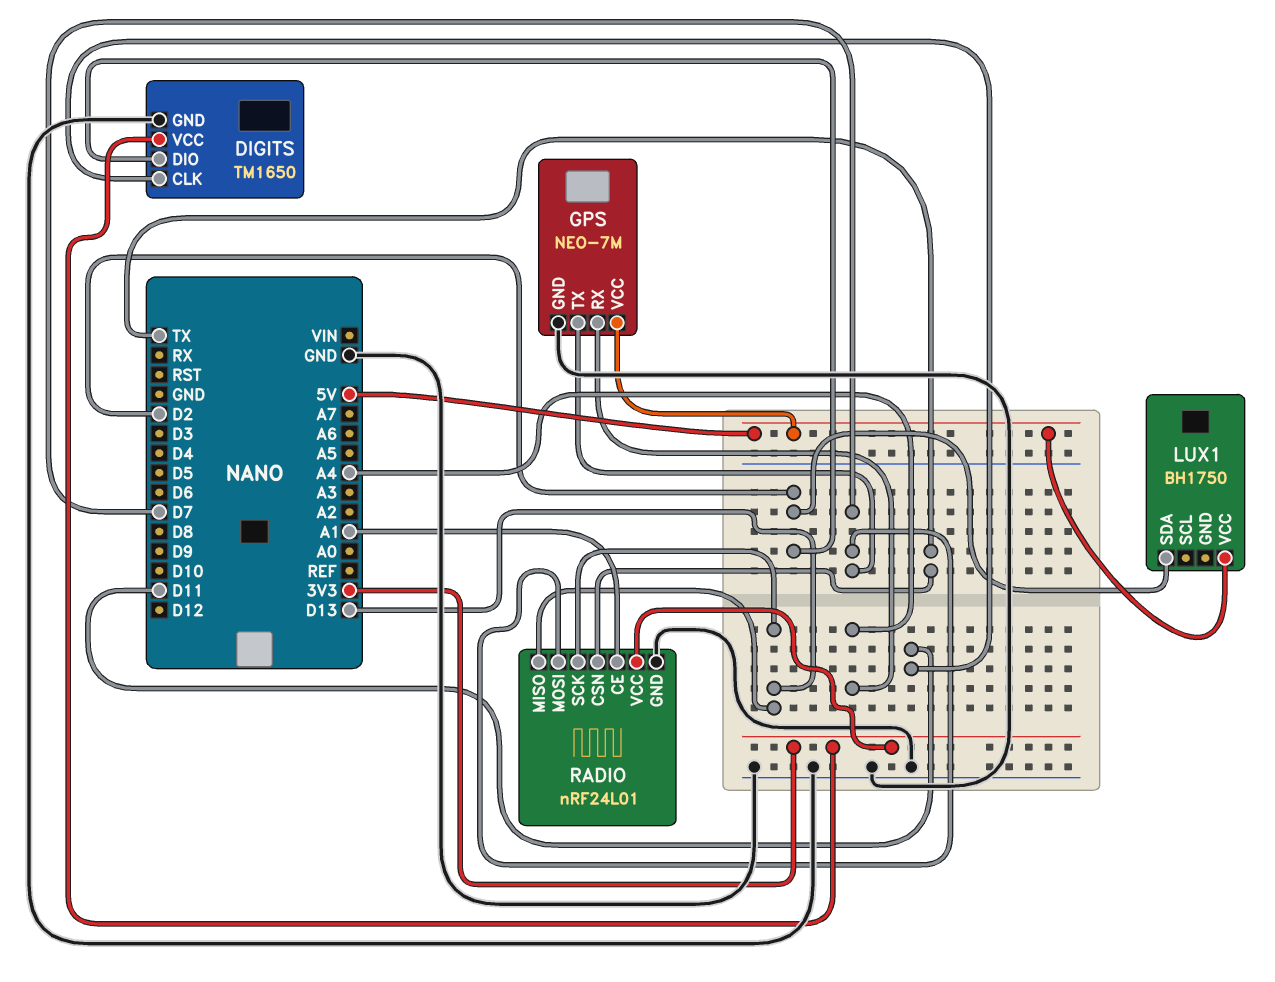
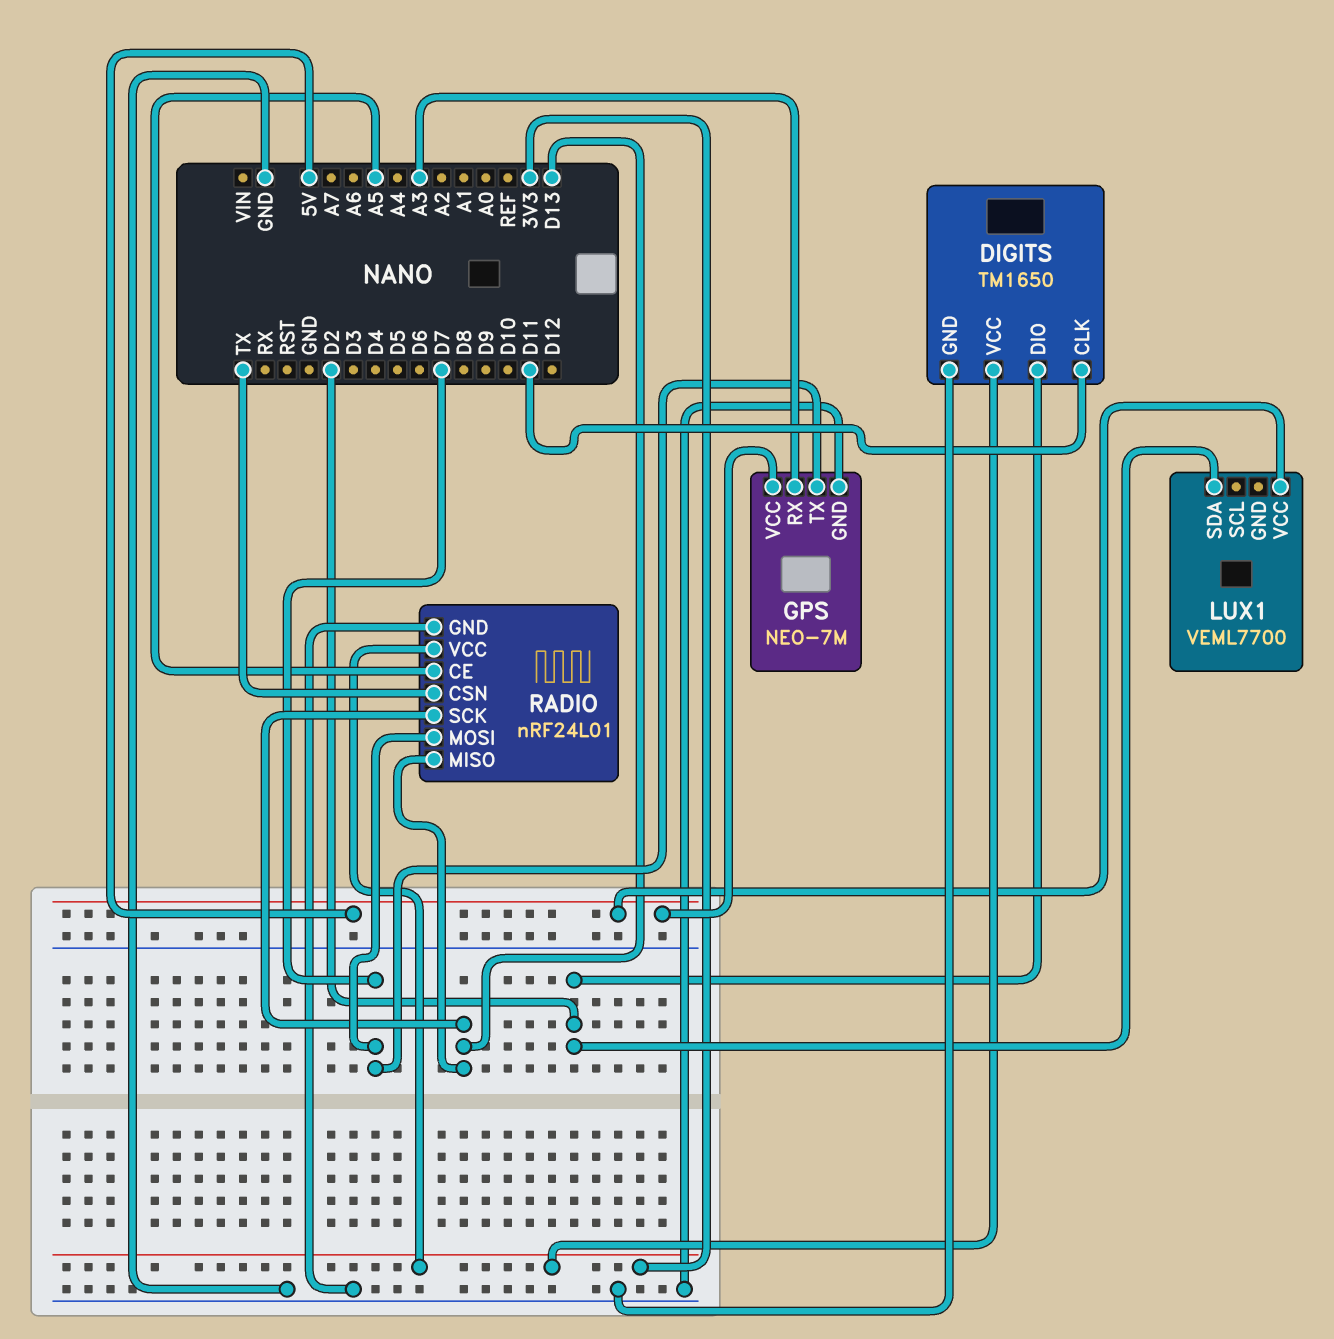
GPS pin RX: A4 -> A3
LUX1: BH1750 -> VEML7700
RADIO pin CE: A1 -> A5

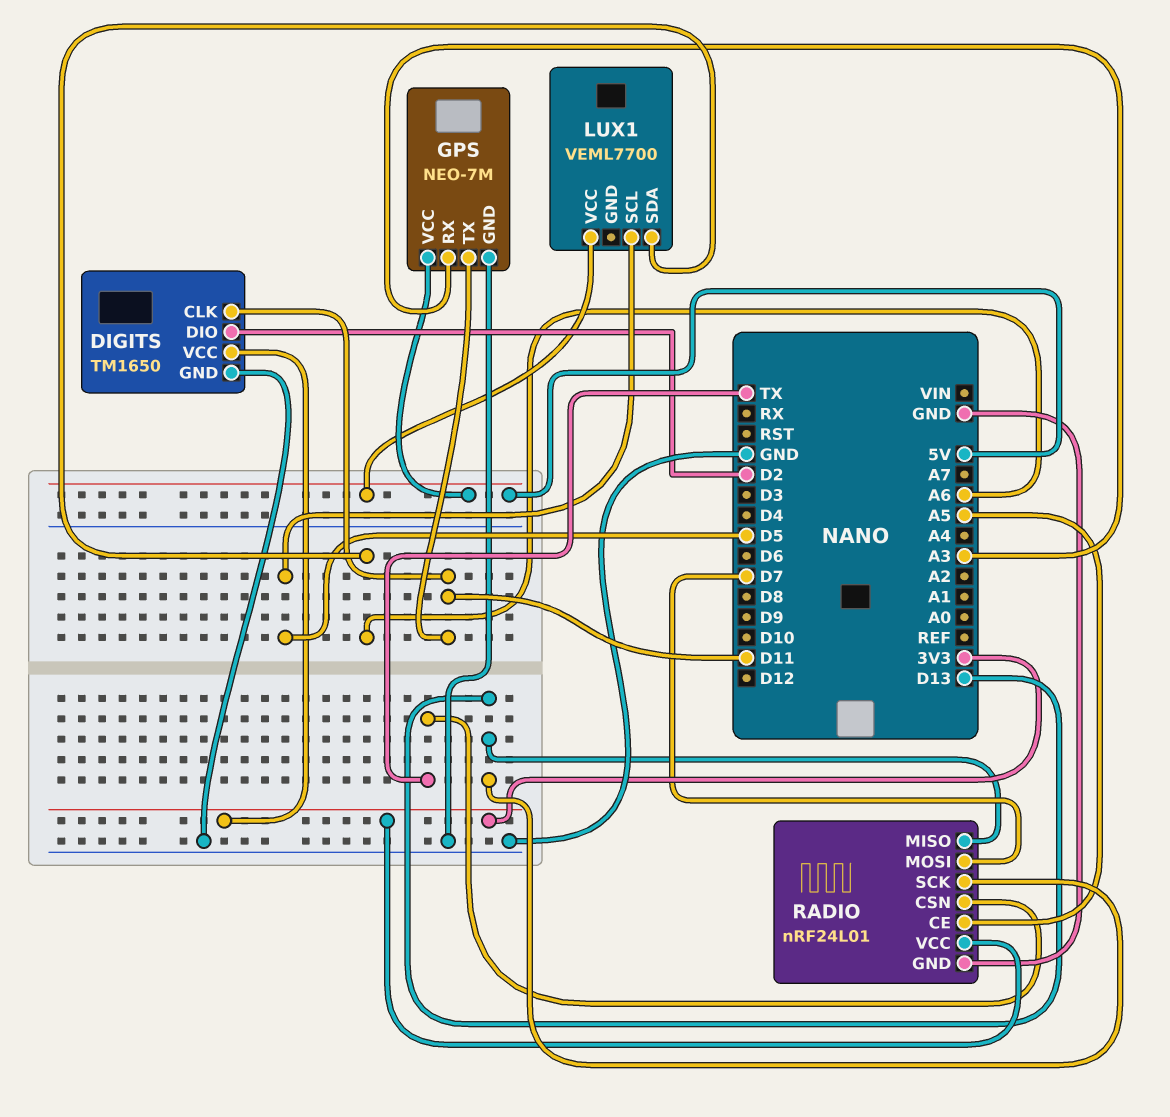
GPS pin TX: D7 -> D11
LUX1 pin SCL: none -> D5
LUX1 pin SDA: D2 -> A6

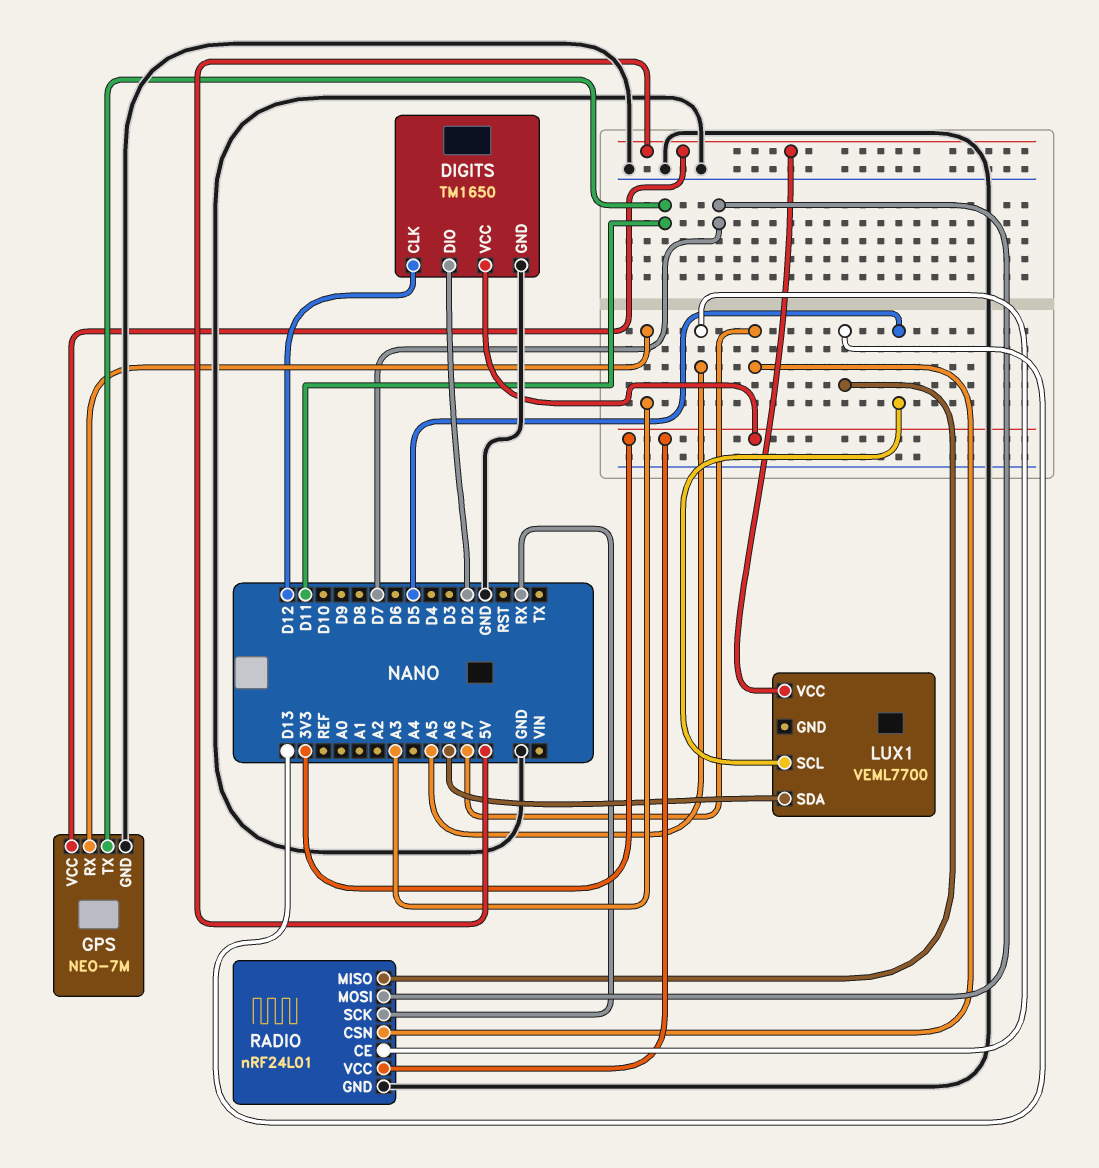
DIGITS pin CLK: D11 -> D12
RADIO pin CSN: TX -> A7
RADIO pin SCK: D13 -> RX

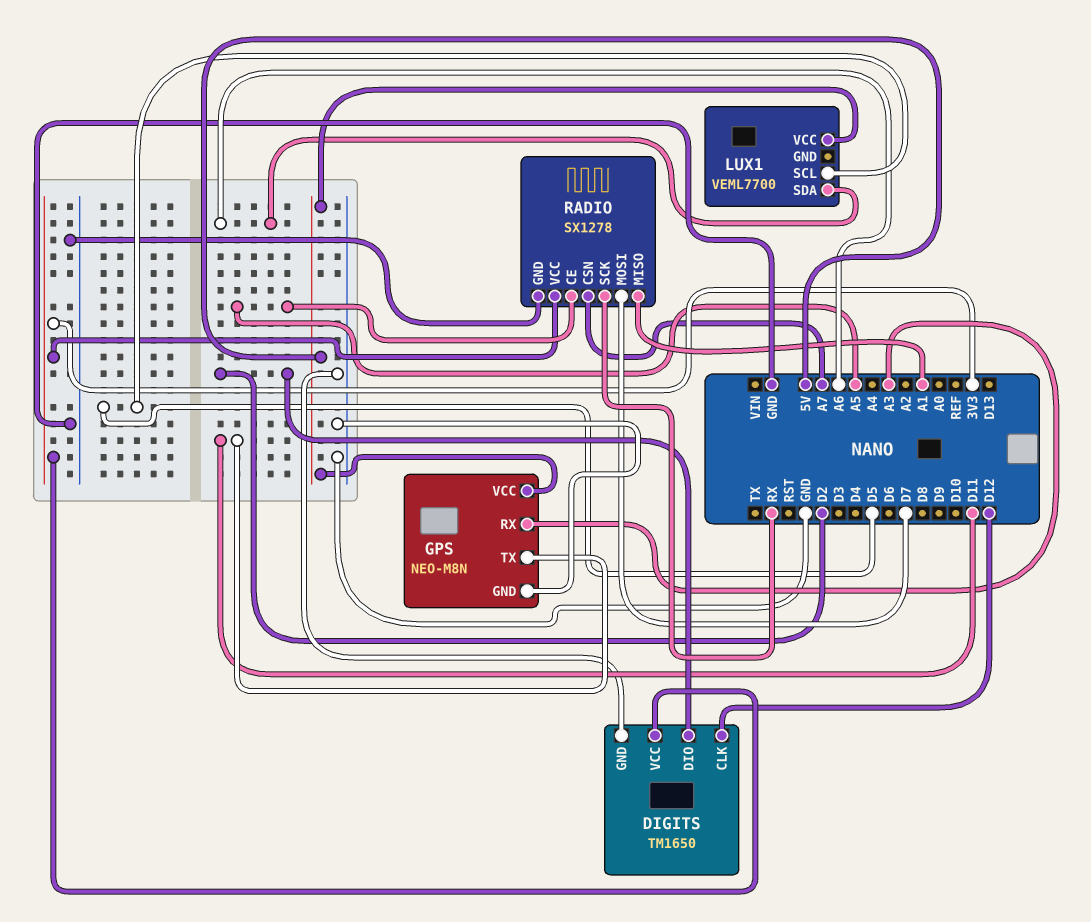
GPS: NEO-7M -> NEO-M8N
RADIO: nRF24L01 -> SX1278
RADIO pin MISO: D13 -> A1

